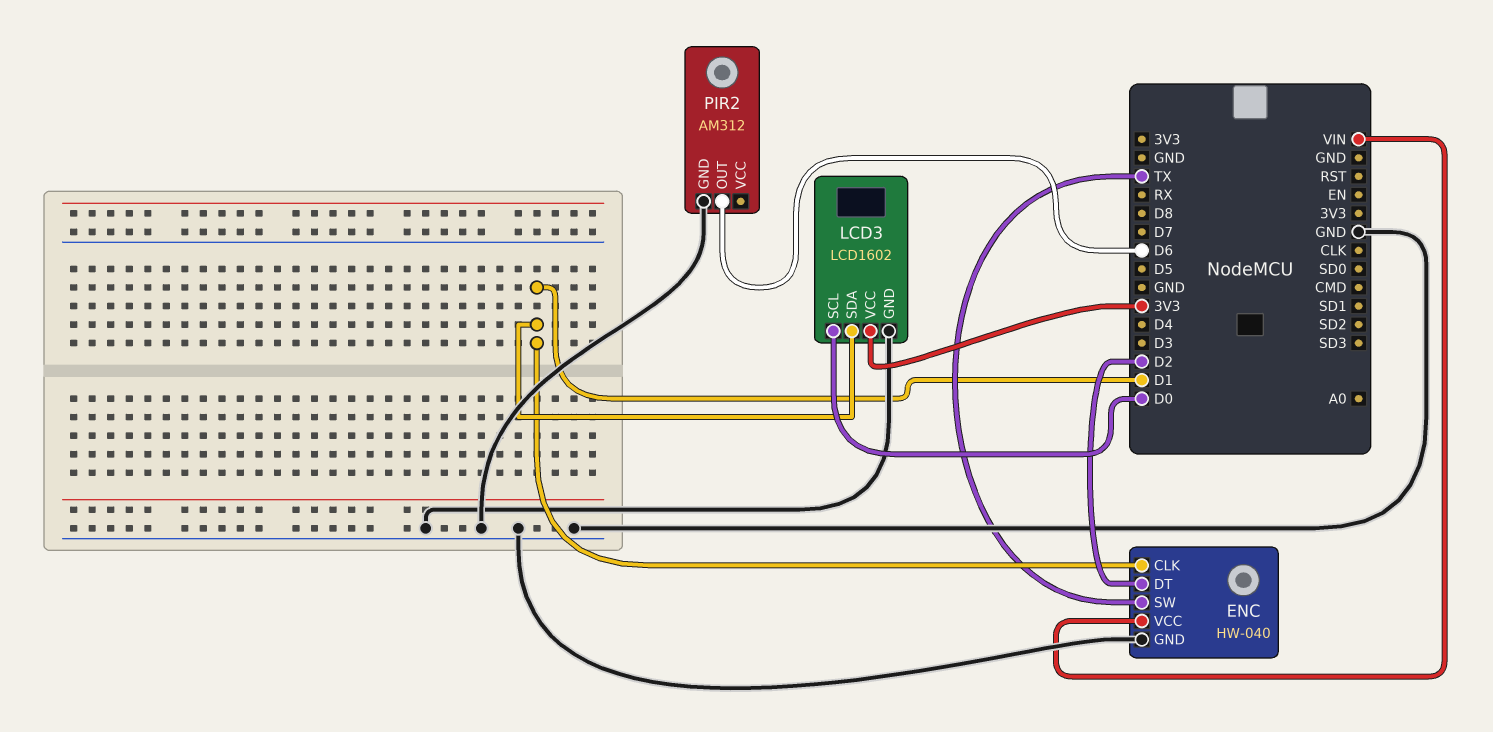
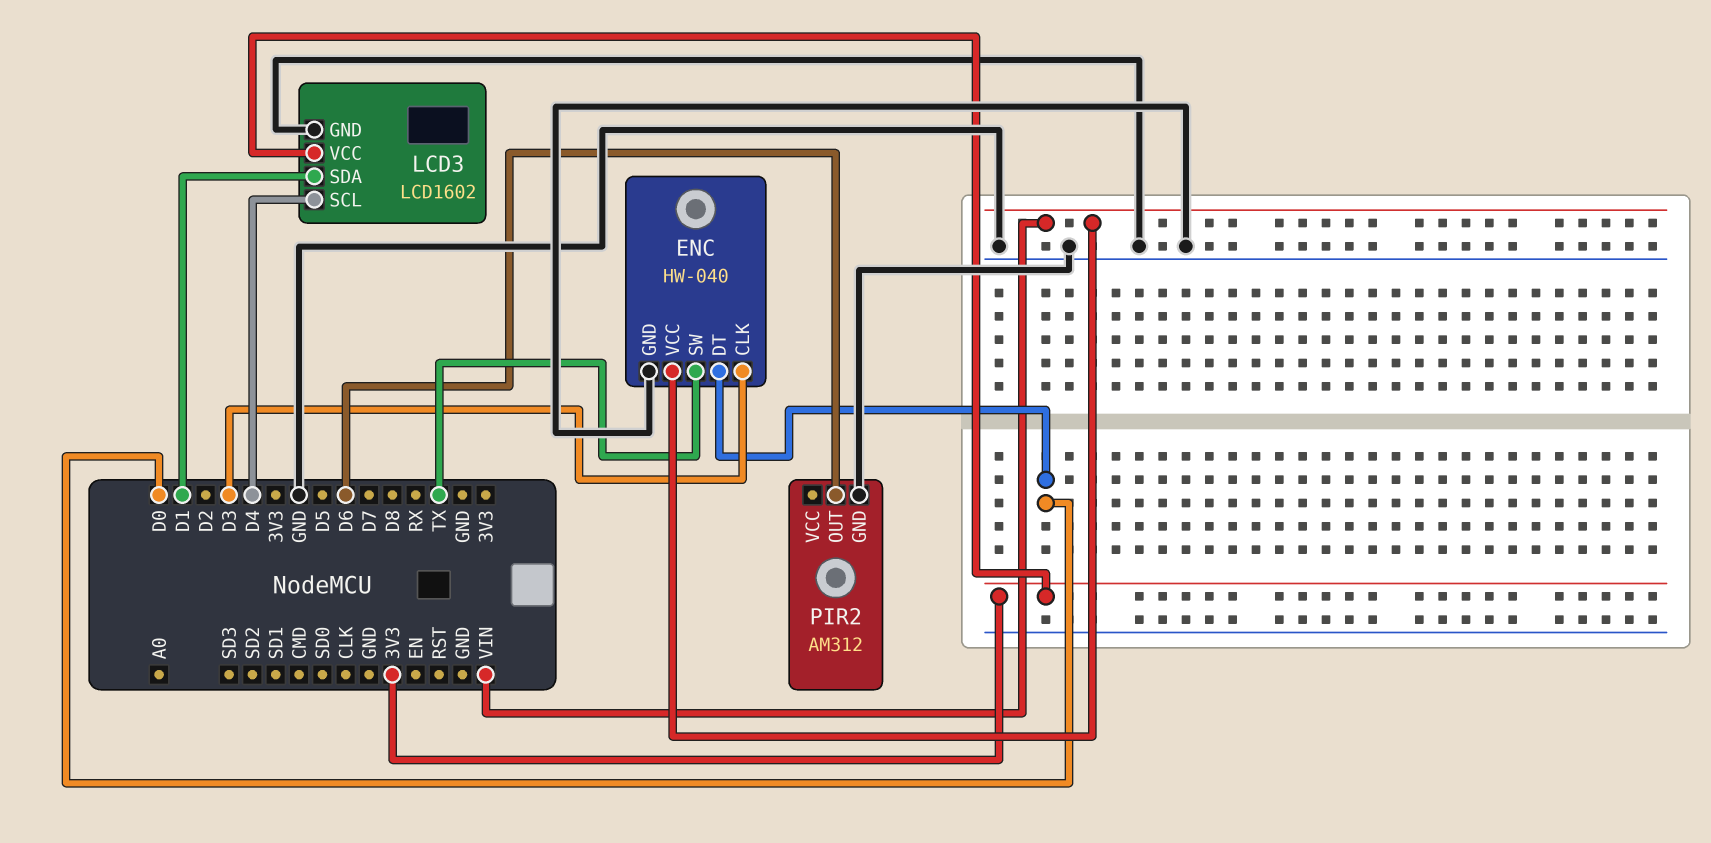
ENC pin CLK: D1 -> D3
ENC pin DT: D2 -> D0
LCD3 pin SCL: D0 -> D4

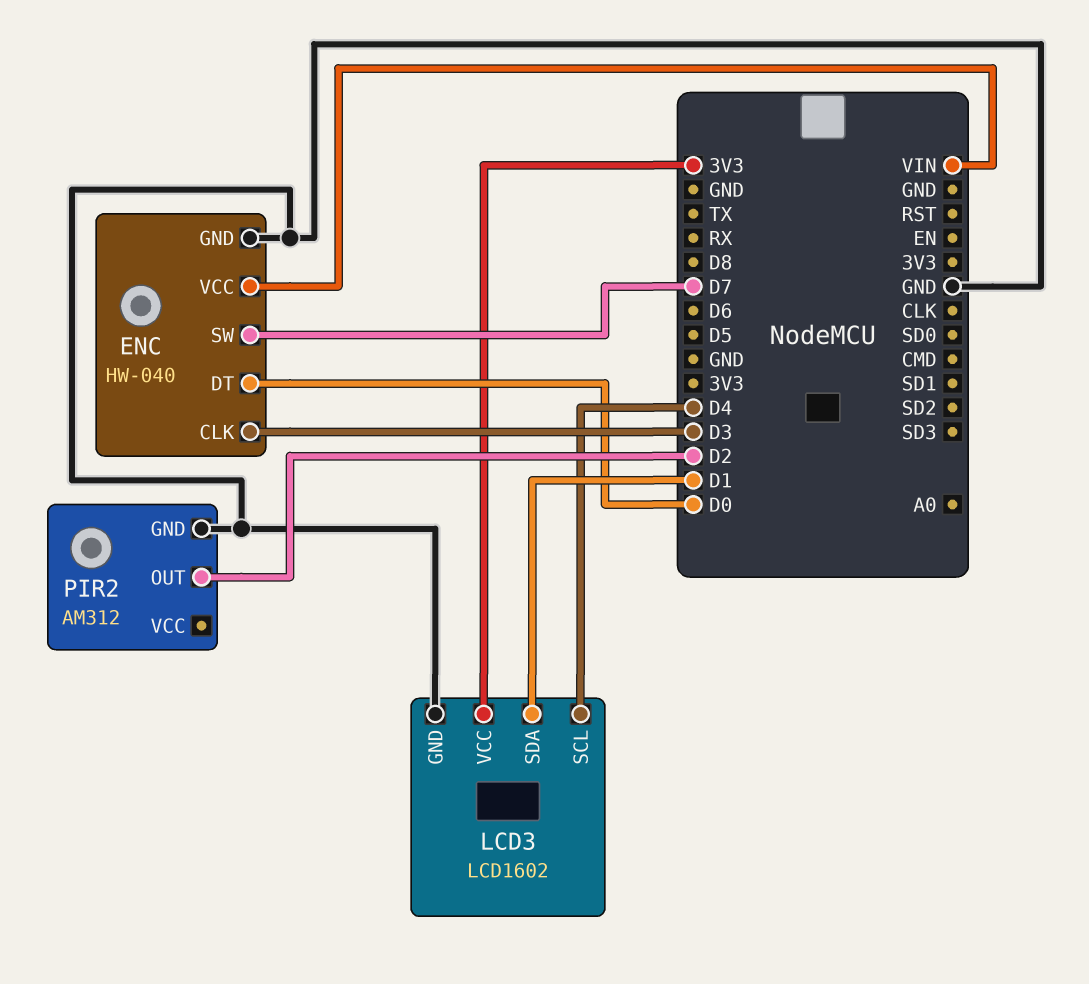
ENC pin SW: TX -> D7
PIR2 pin OUT: D6 -> D2

